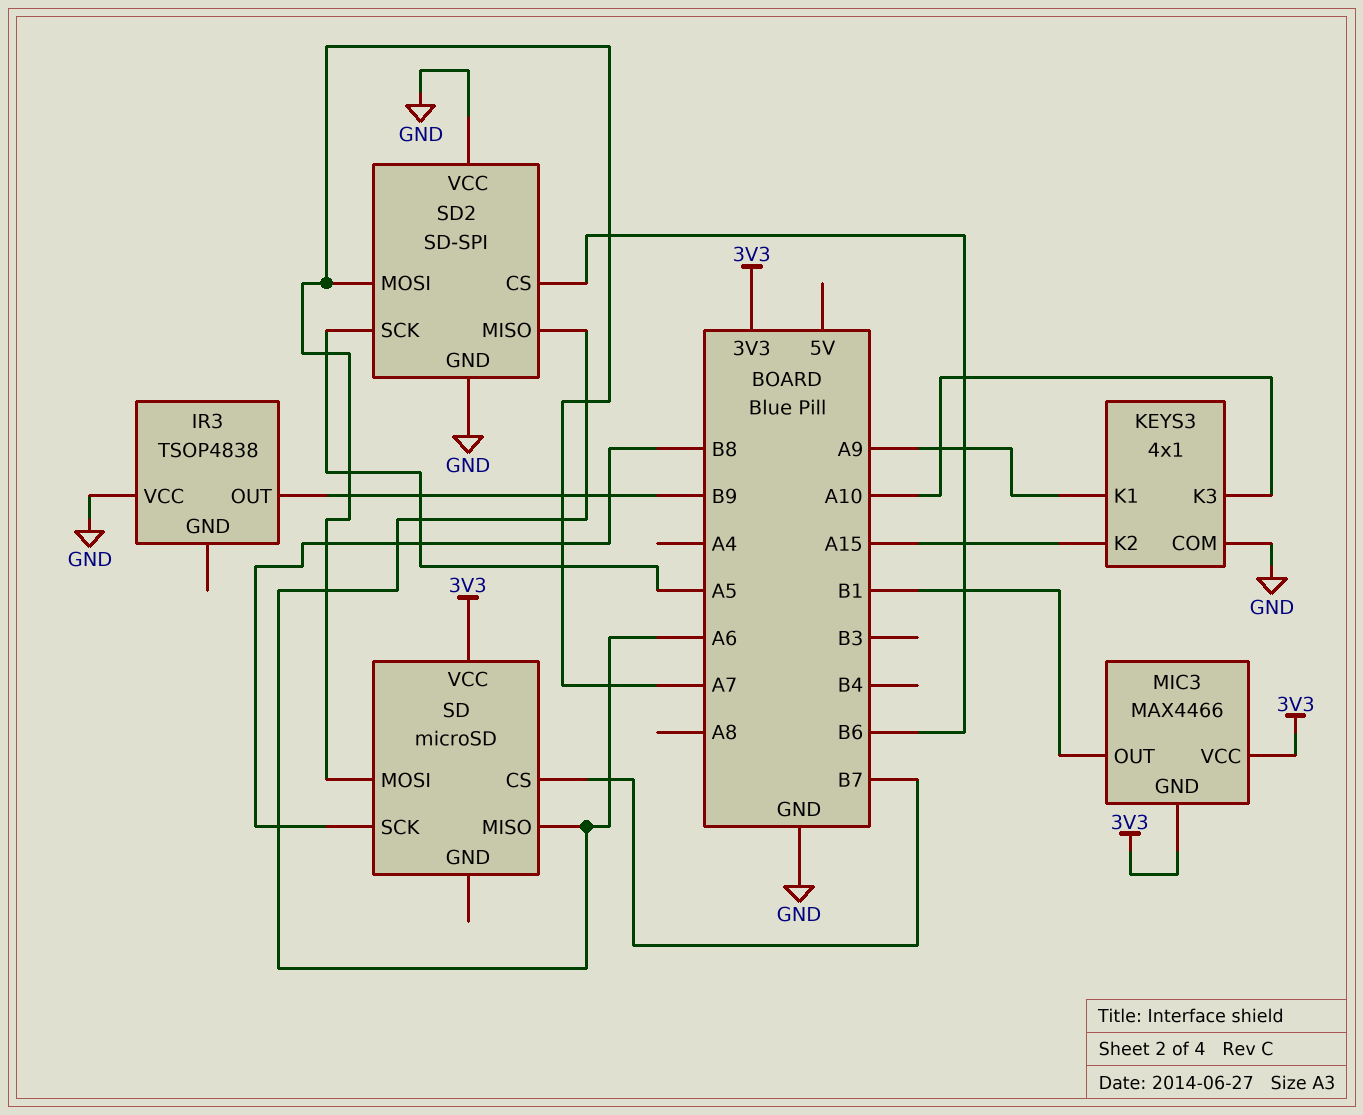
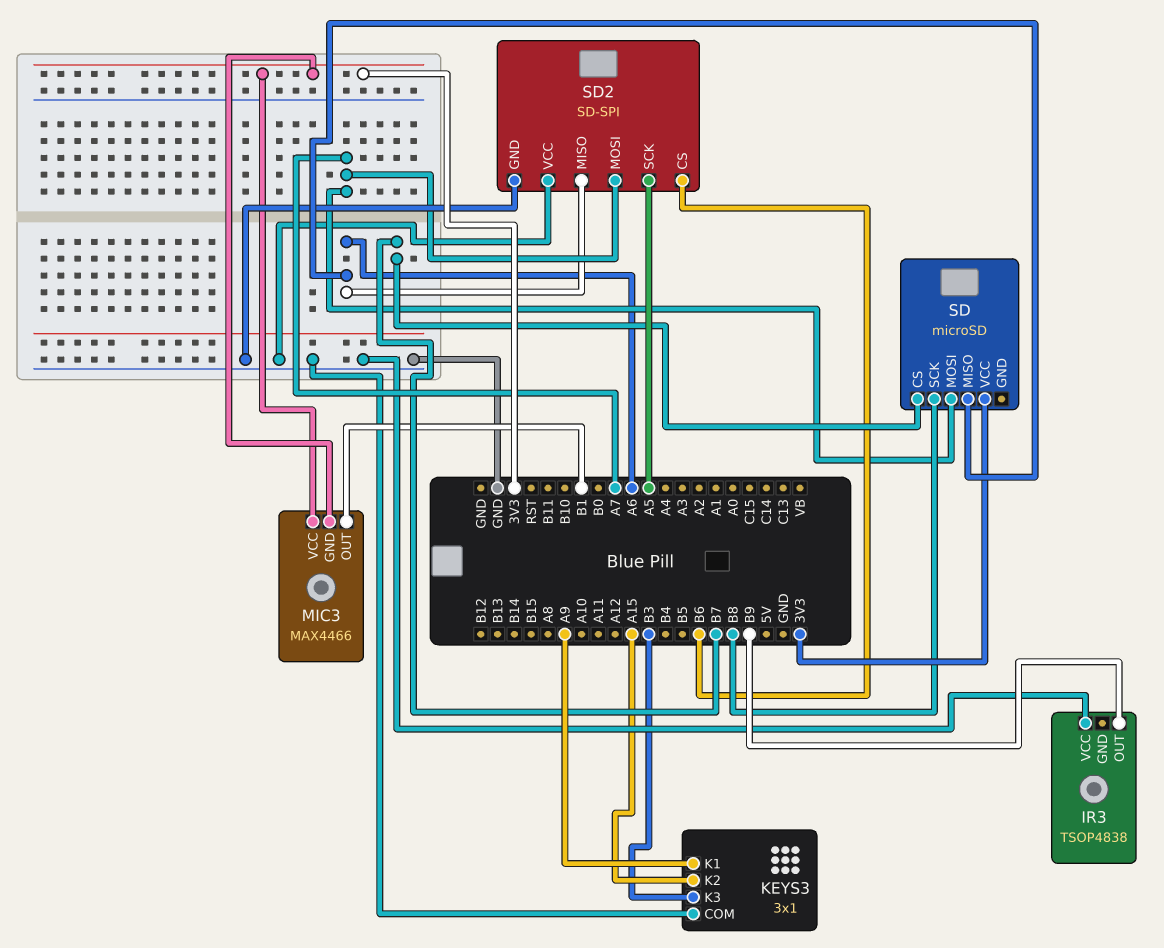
KEYS3: 4x1 -> 3x1
KEYS3 pin K3: A10 -> B3

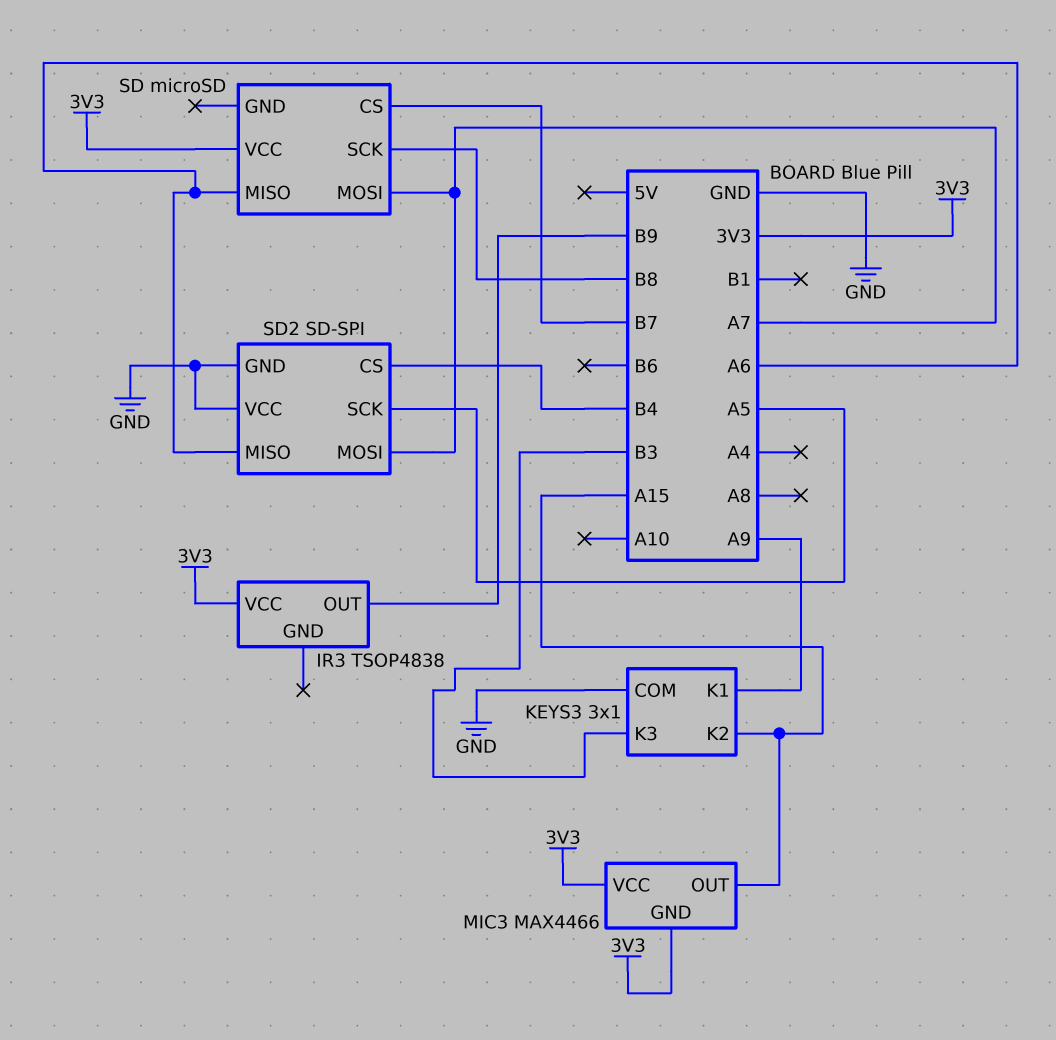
IR3 pin VCC: GND -> 3V3
MIC3 pin OUT: B1 -> A15
SD2 pin CS: B6 -> B4

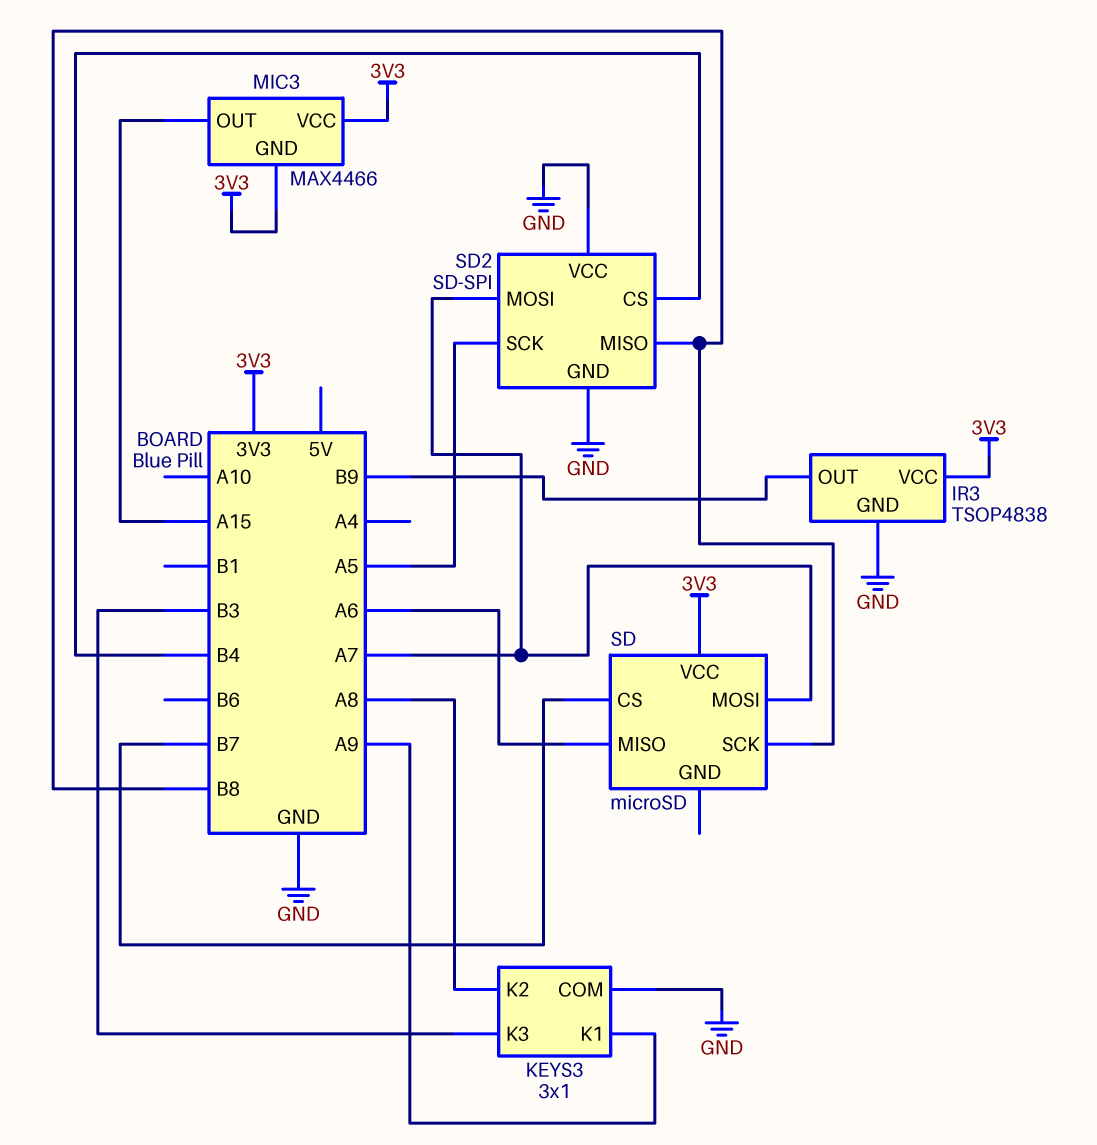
IR3 pin GND: none -> GND
KEYS3 pin K2: A15 -> A8
SD2 pin MISO: A6 -> B8

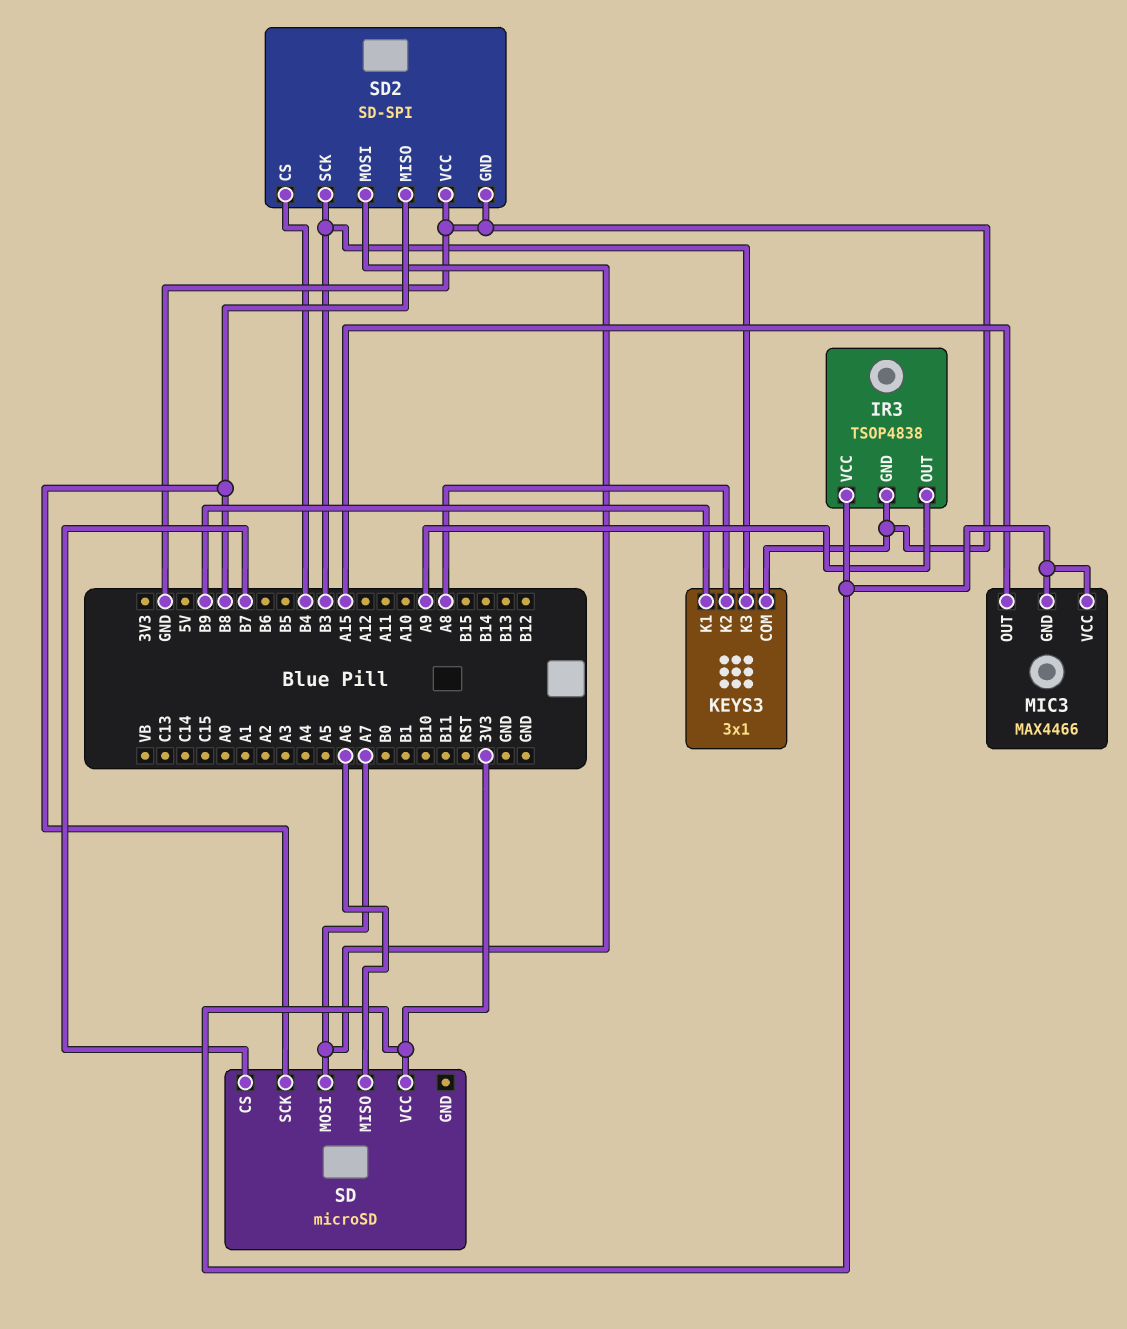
IR3 pin OUT: B9 -> A9
KEYS3 pin K1: A9 -> B9
SD2 pin SCK: A5 -> B3

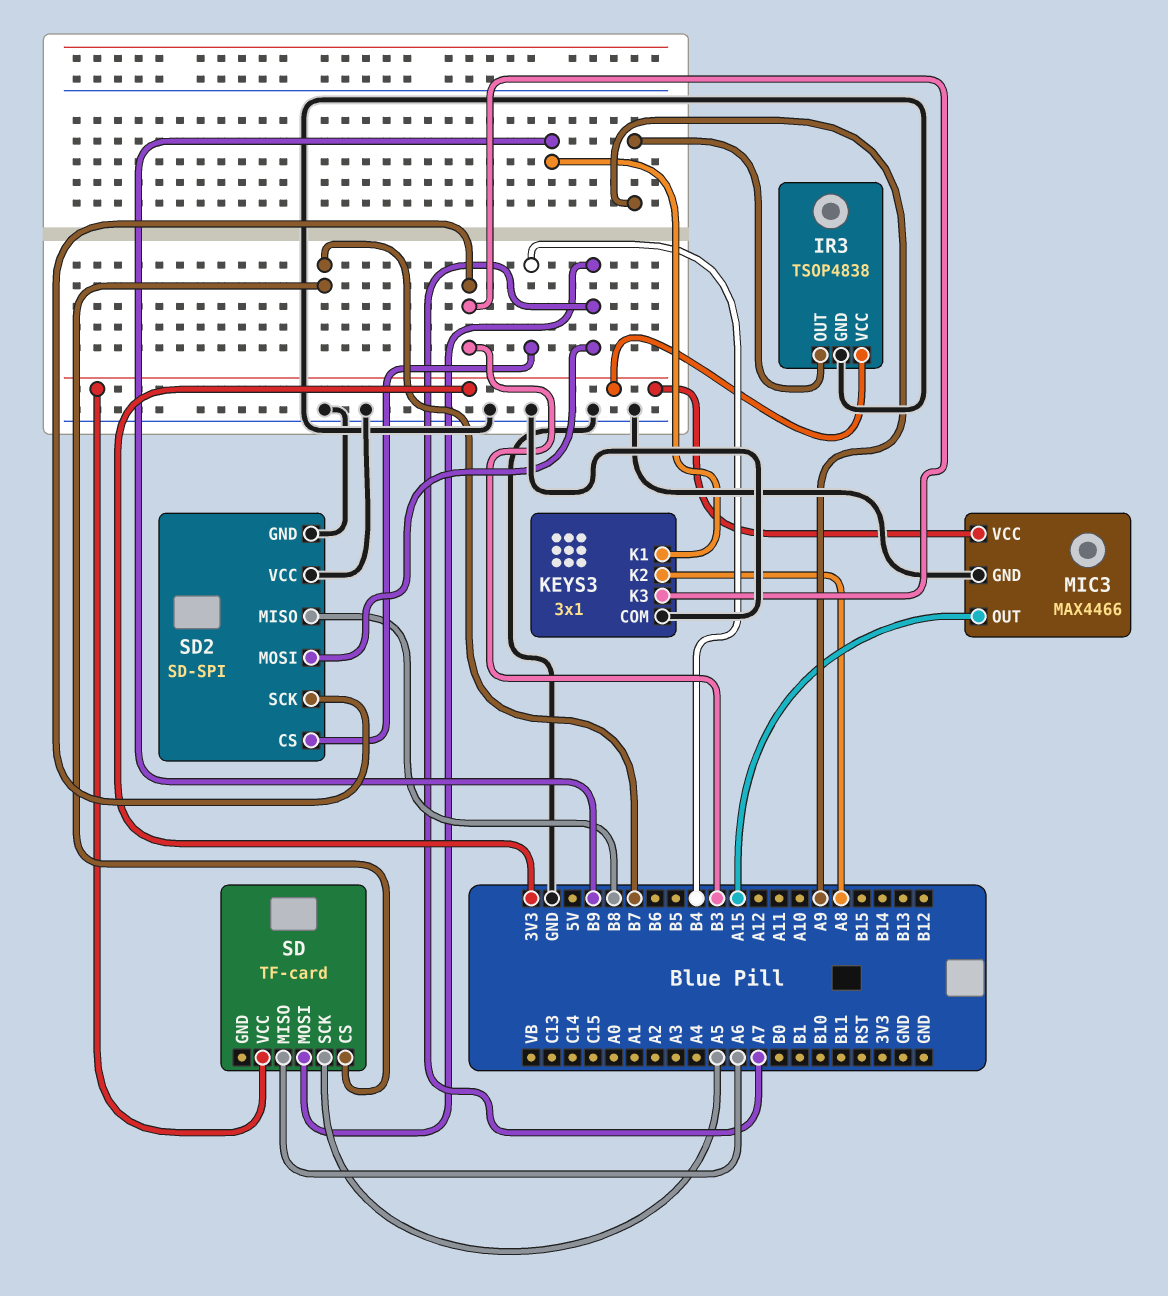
MIC3 pin GND: 3V3 -> GND
SD: microSD -> TF-card
SD pin SCK: B8 -> A5

